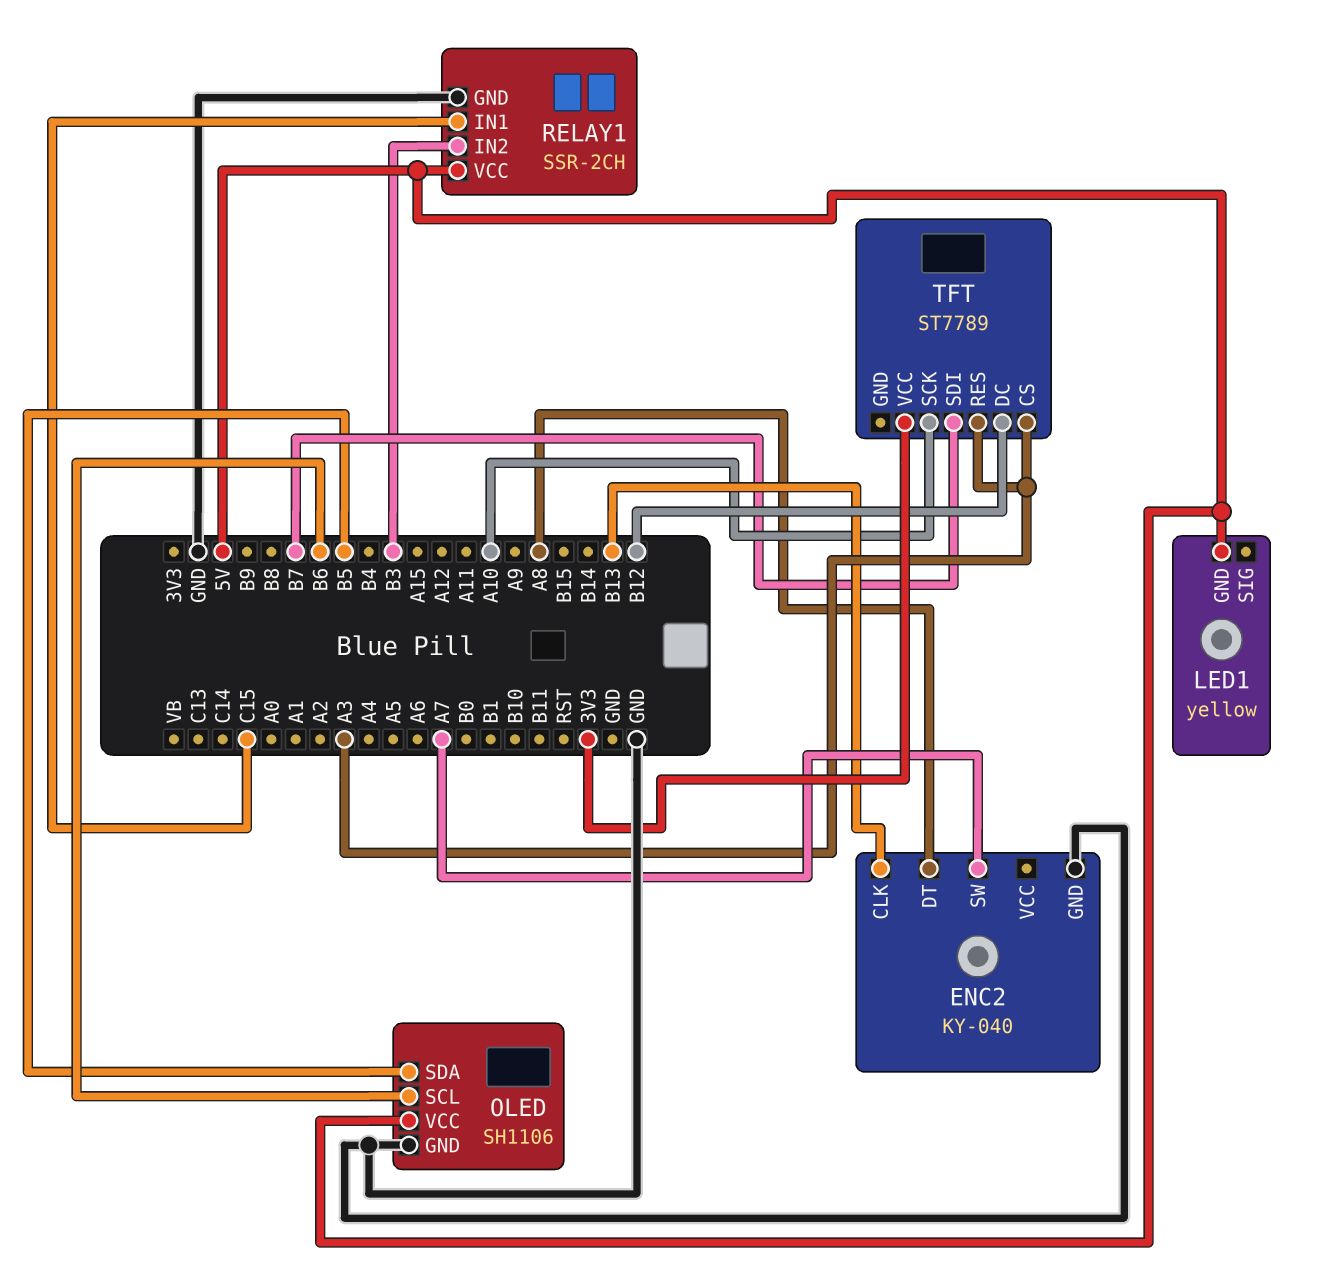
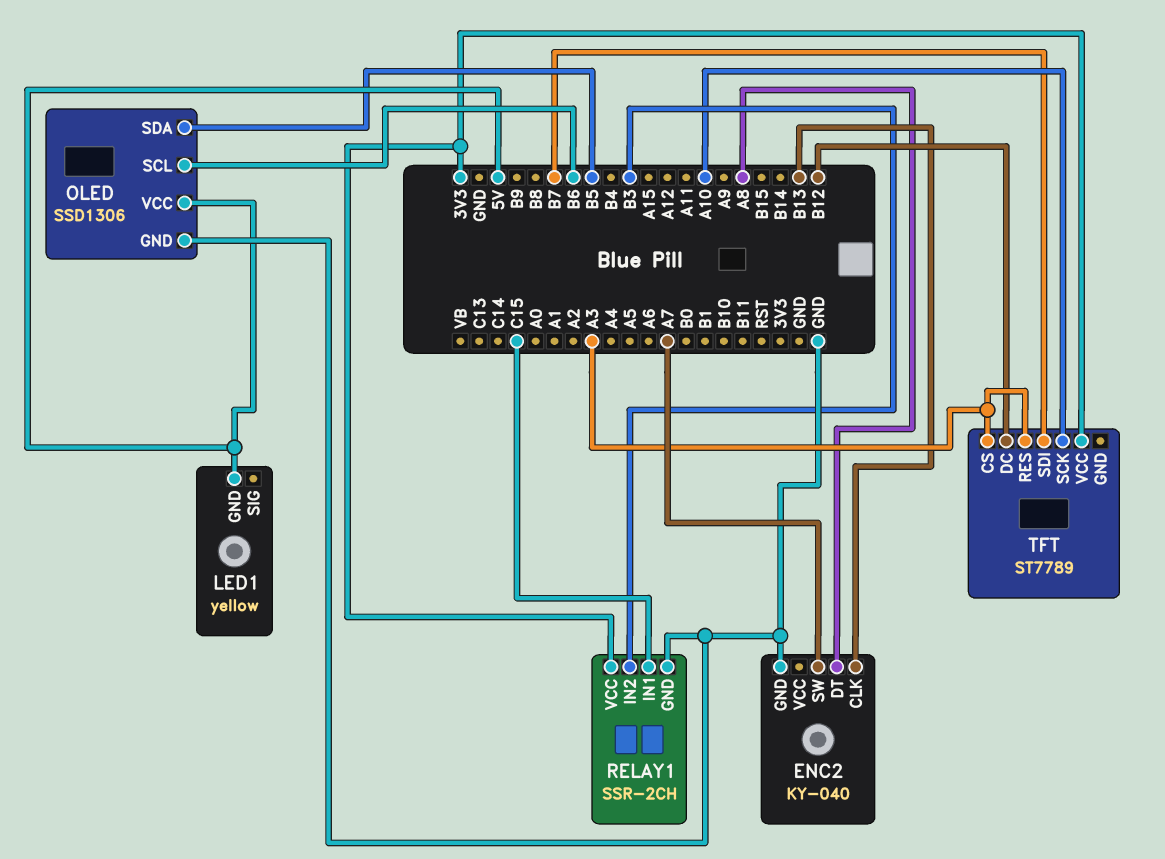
OLED: SH1106 -> SSD1306
RELAY1 pin VCC: 5V -> 3V3

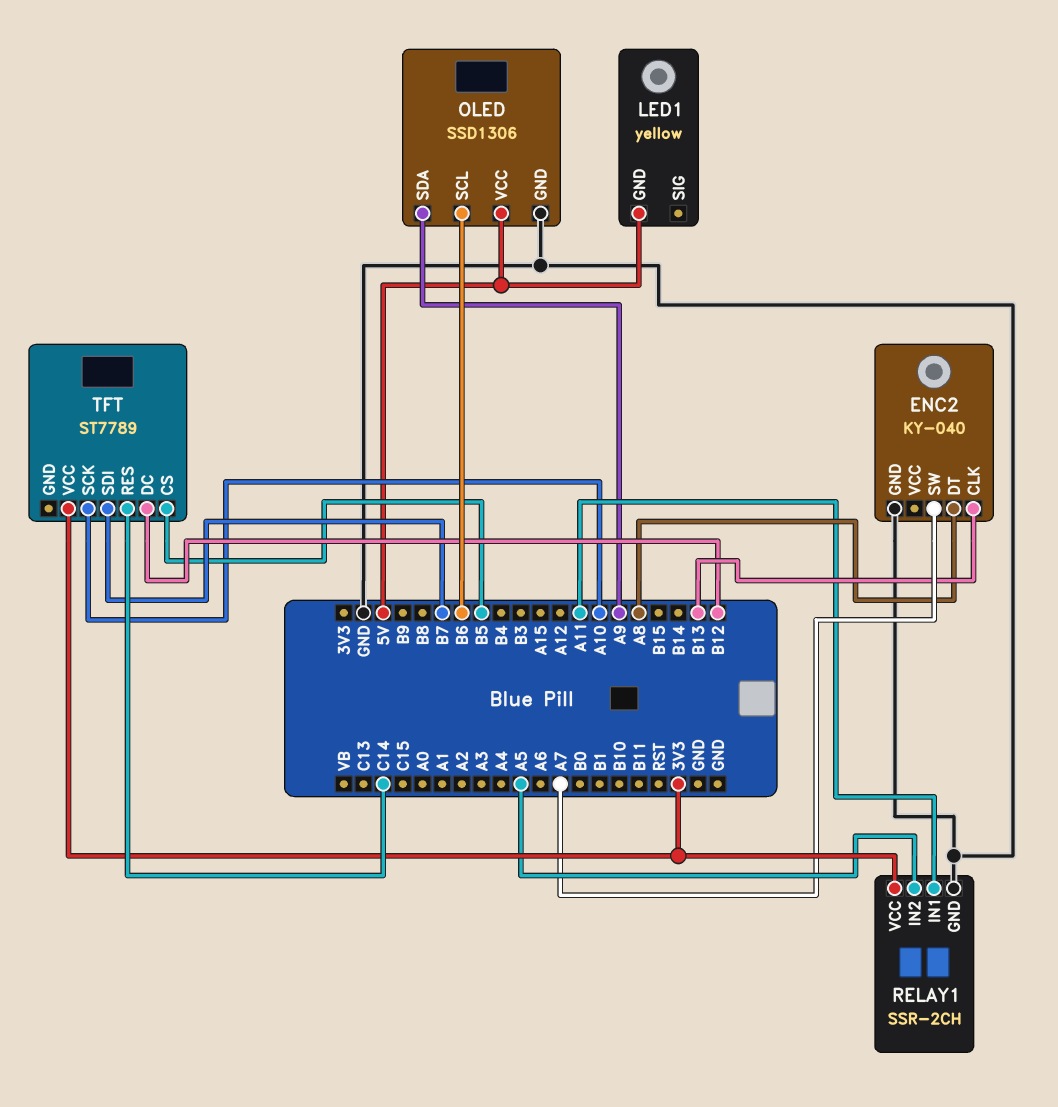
OLED pin SDA: B5 -> A9
RELAY1 pin IN1: C15 -> A11
RELAY1 pin IN2: B3 -> A5
TFT pin CS: A3 -> B5
TFT pin RES: A3 -> C14

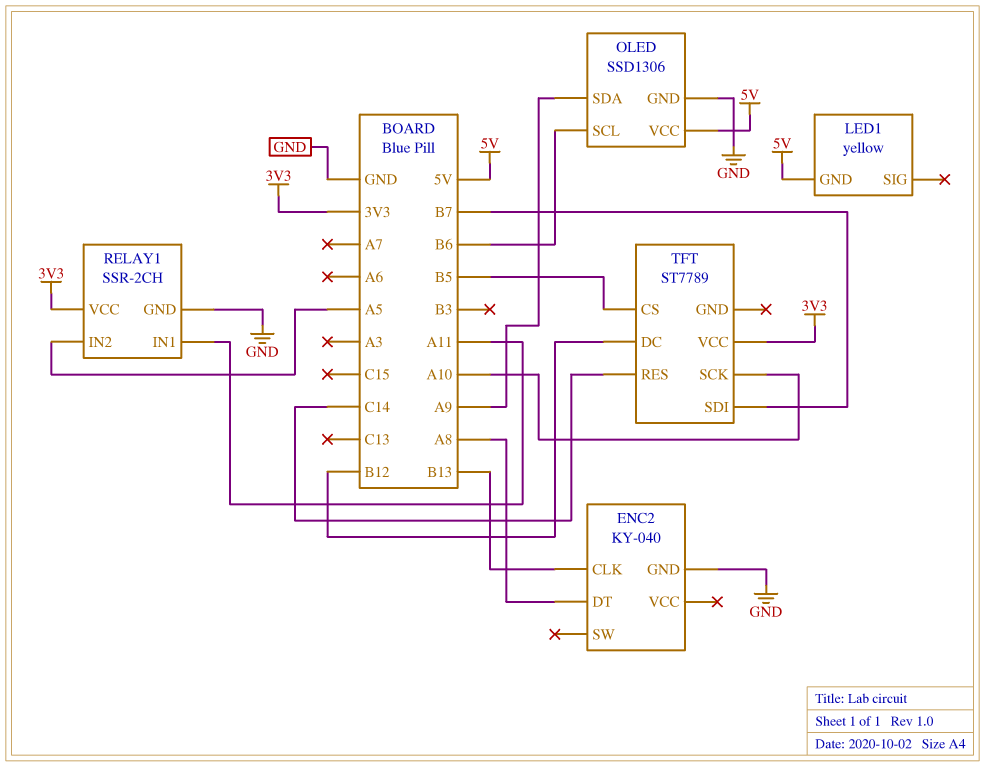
ENC2 pin SW: A7 -> none

